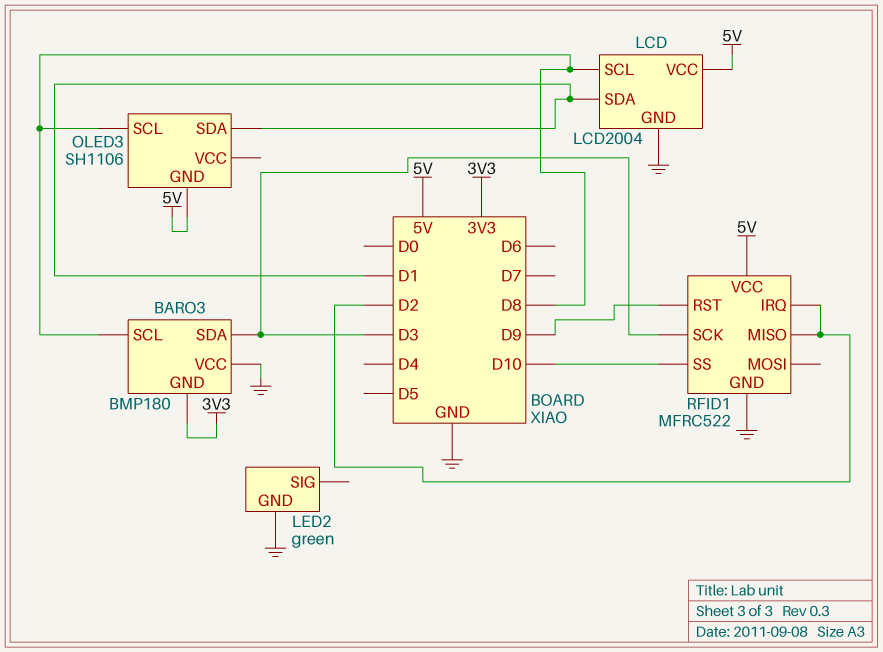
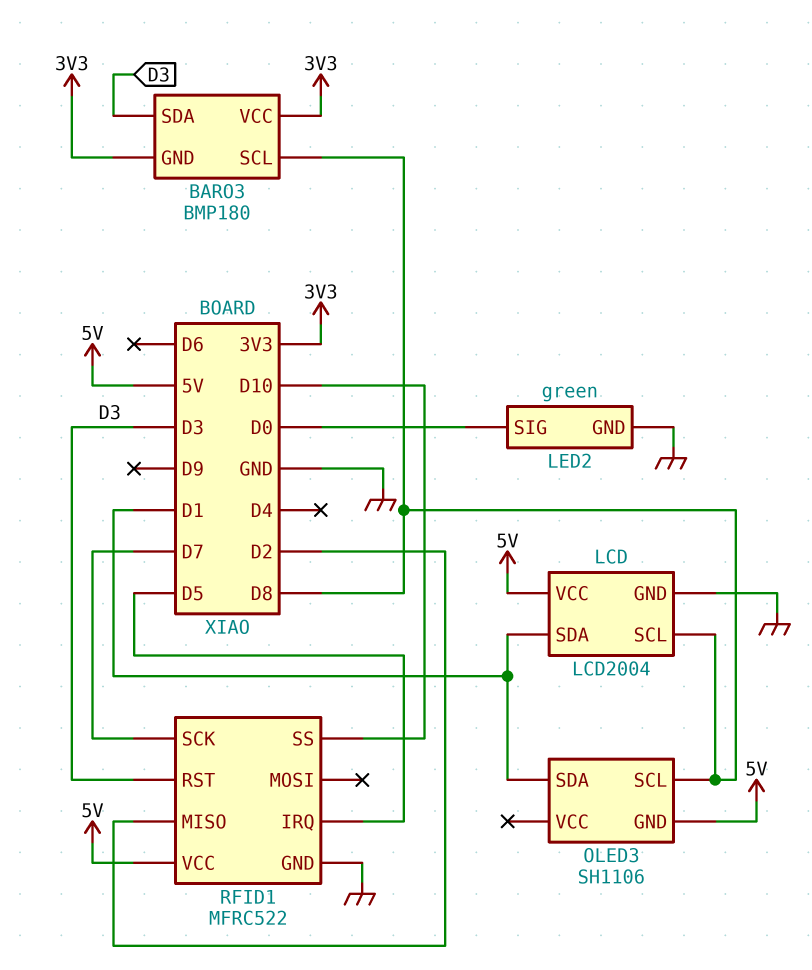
BARO3 pin VCC: GND -> 3V3
LED2 pin SIG: none -> D0
RFID1 pin IRQ: D2 -> D5
RFID1 pin RST: D9 -> D3
RFID1 pin SCK: D3 -> D7

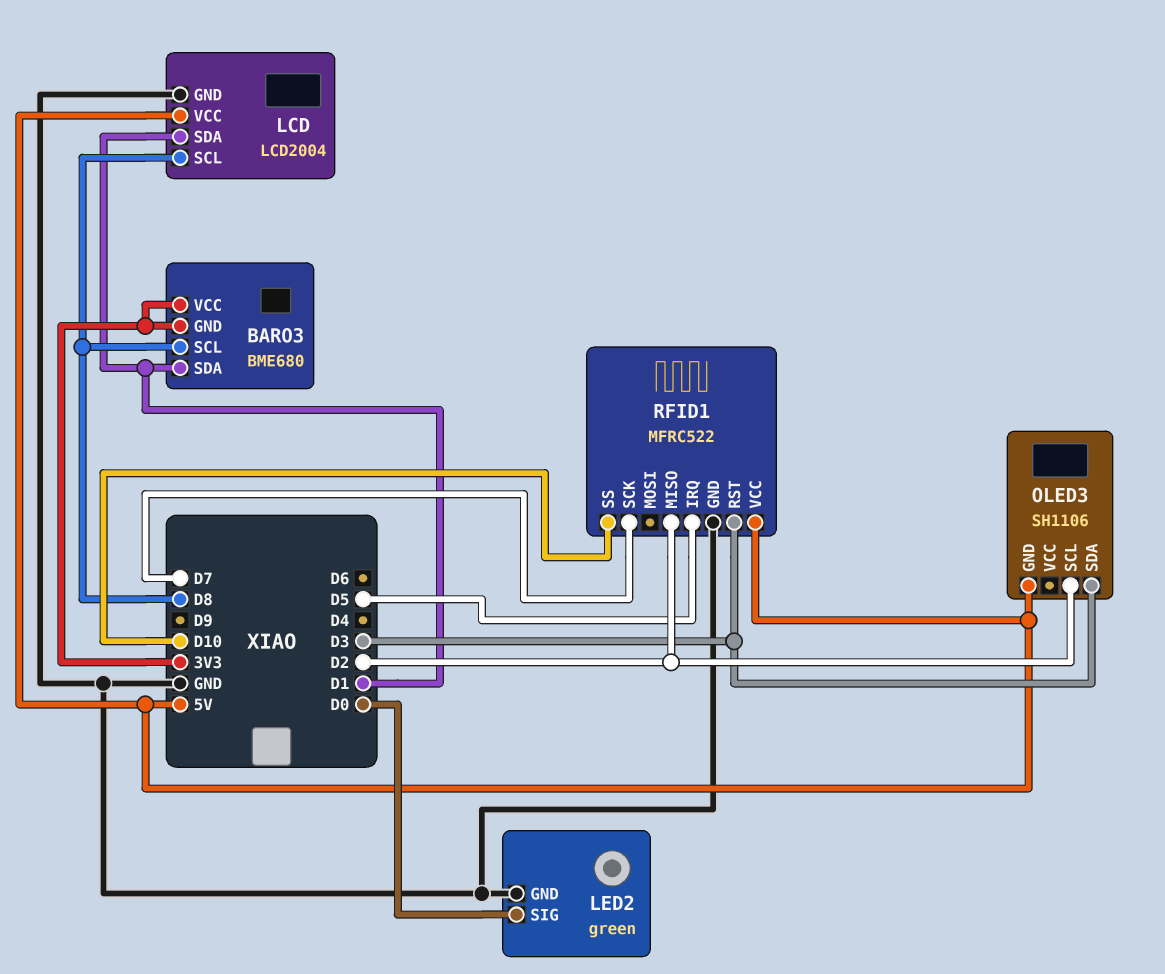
BARO3: BMP180 -> BME680
BARO3 pin SDA: D3 -> D1
OLED3 pin SCL: D8 -> D2
OLED3 pin SDA: D1 -> D3

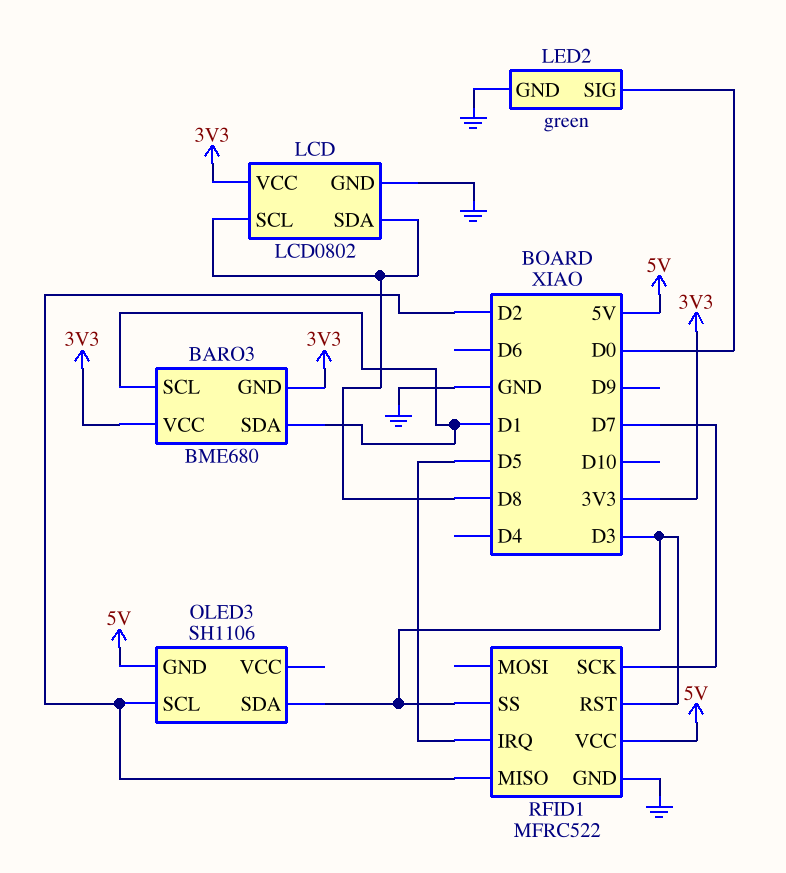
BARO3 pin SCL: D8 -> D1
LCD: LCD2004 -> LCD0802
LCD pin SDA: D1 -> D8
LCD pin VCC: 5V -> 3V3
RFID1 pin SS: D10 -> D3

